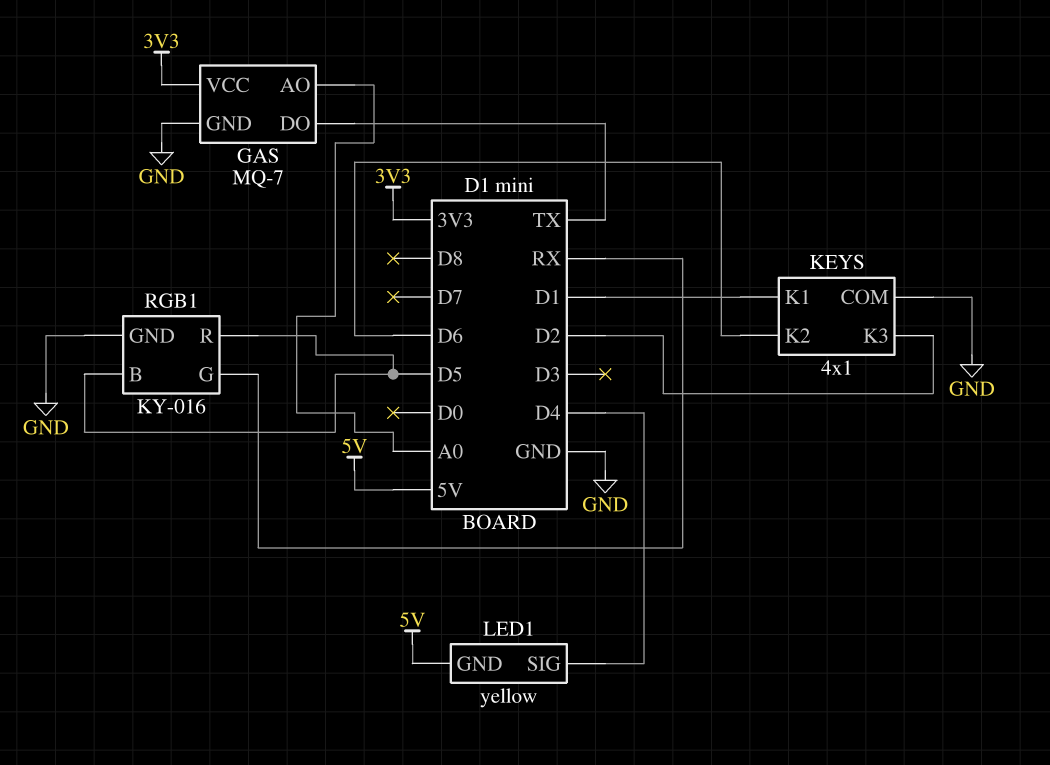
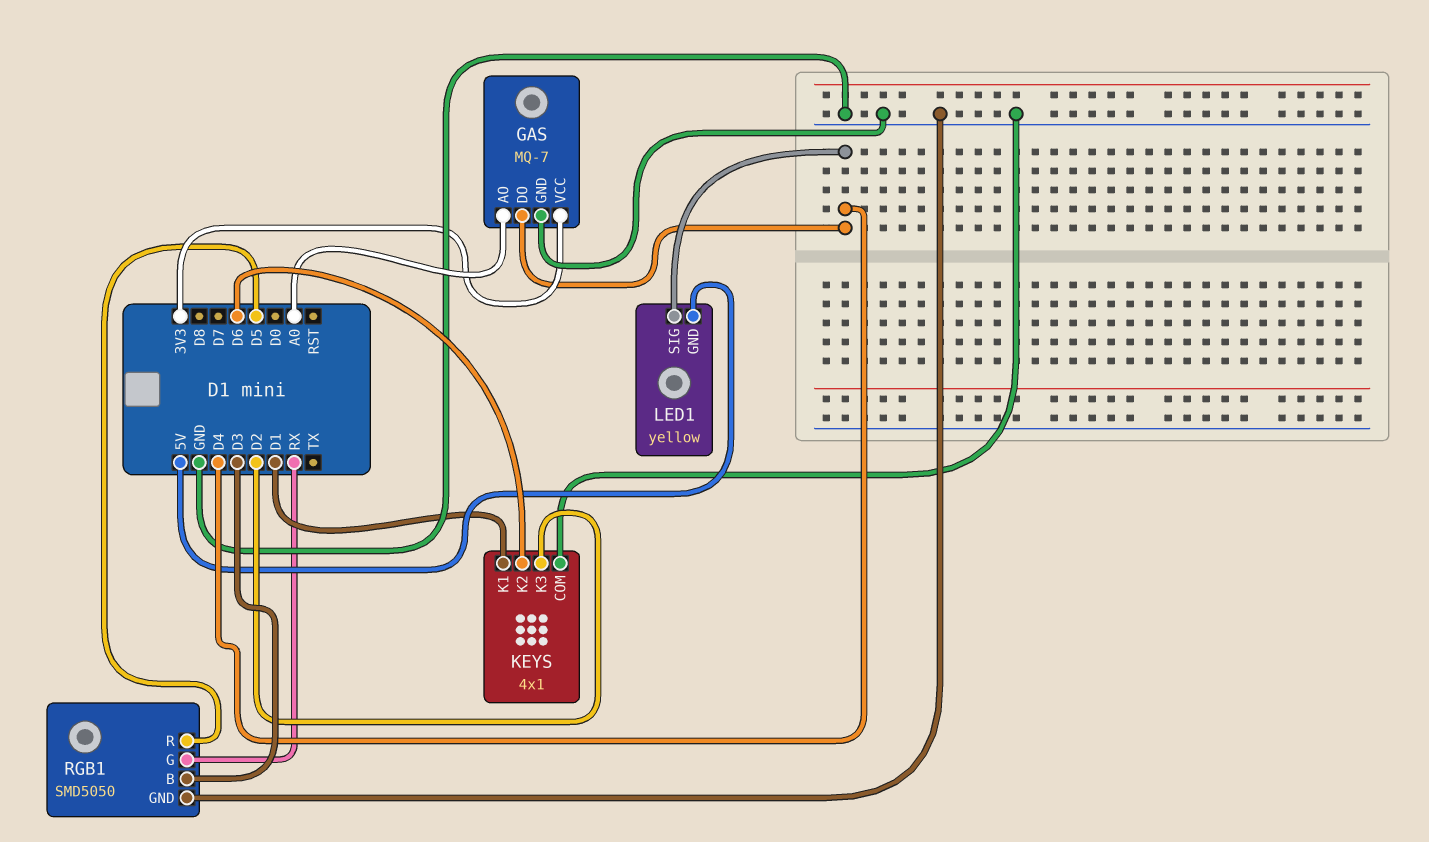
GAS pin DO: TX -> D4
RGB1: KY-016 -> SMD5050
RGB1 pin B: D5 -> D3

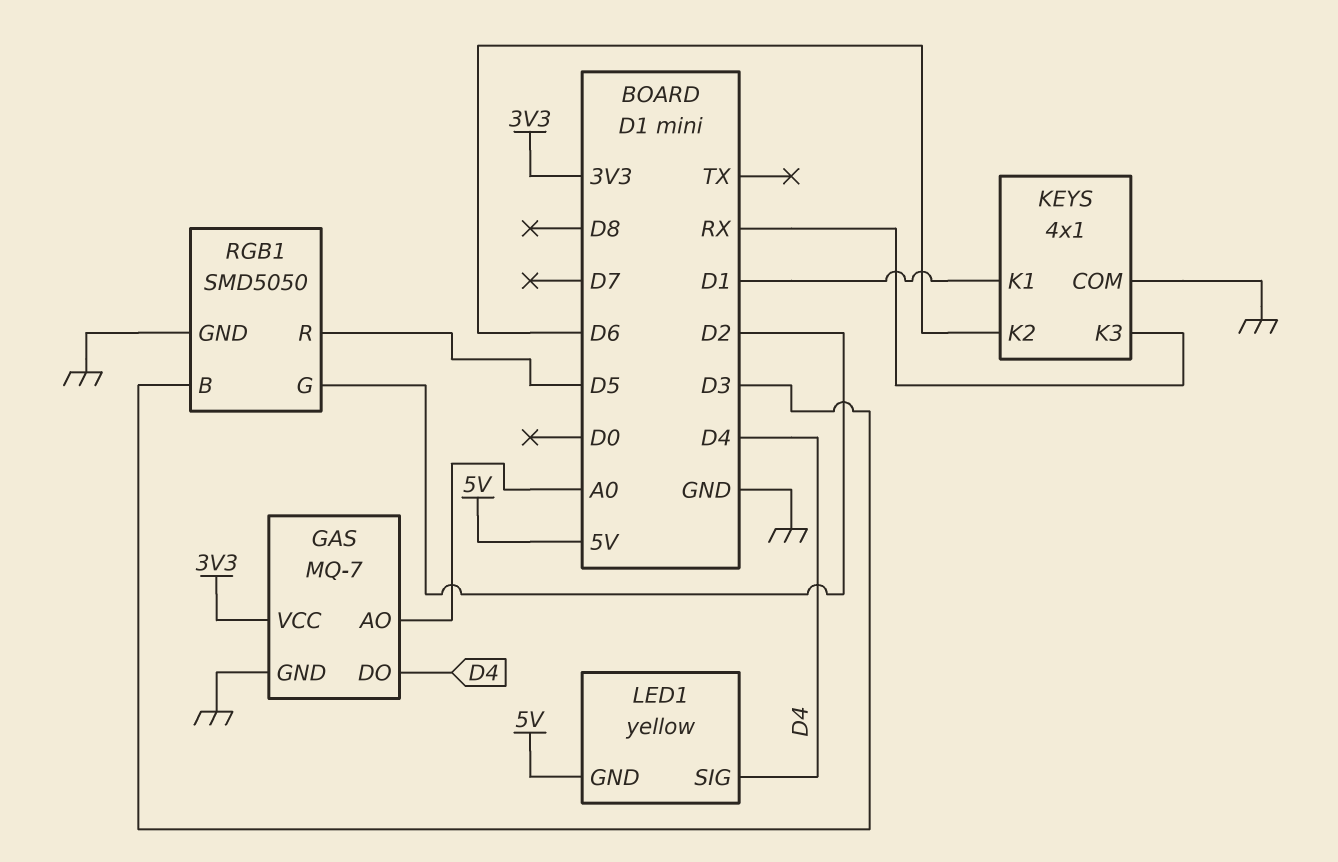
KEYS pin K3: D2 -> RX
RGB1 pin G: RX -> D2

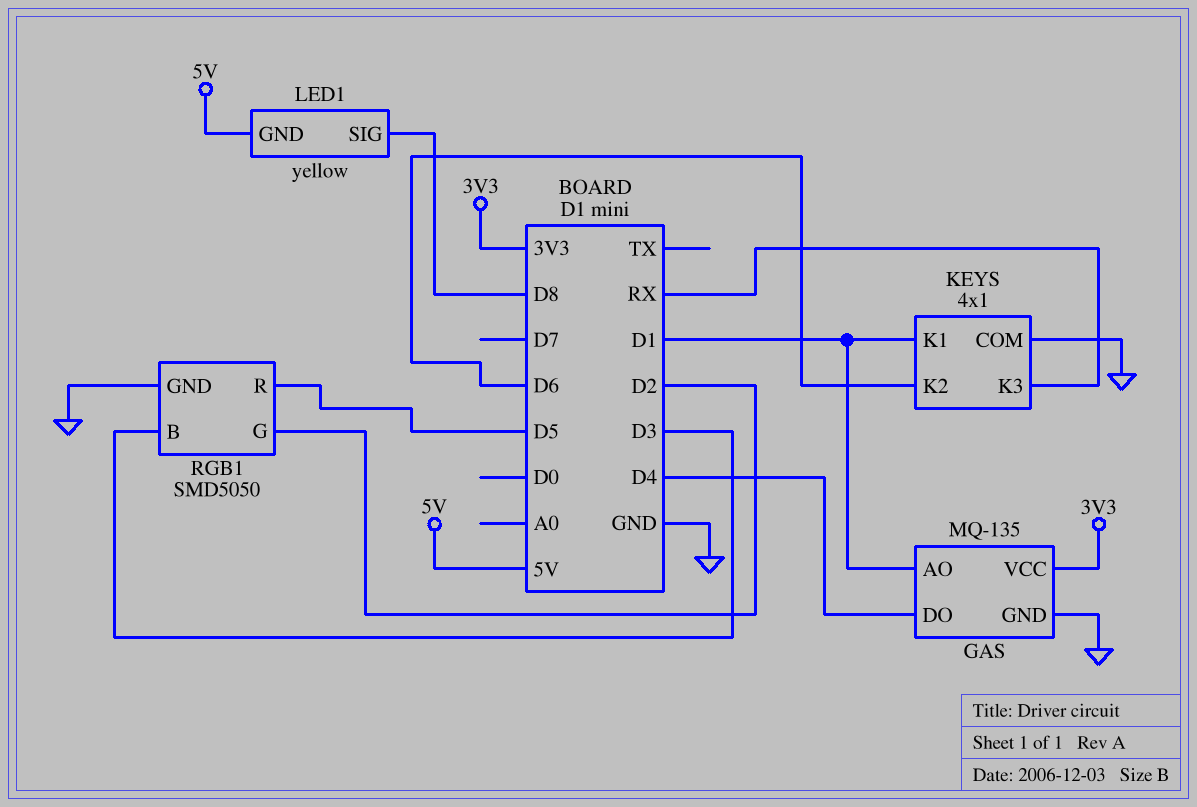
GAS: MQ-7 -> MQ-135
GAS pin AO: A0 -> D1
LED1 pin SIG: D4 -> D8

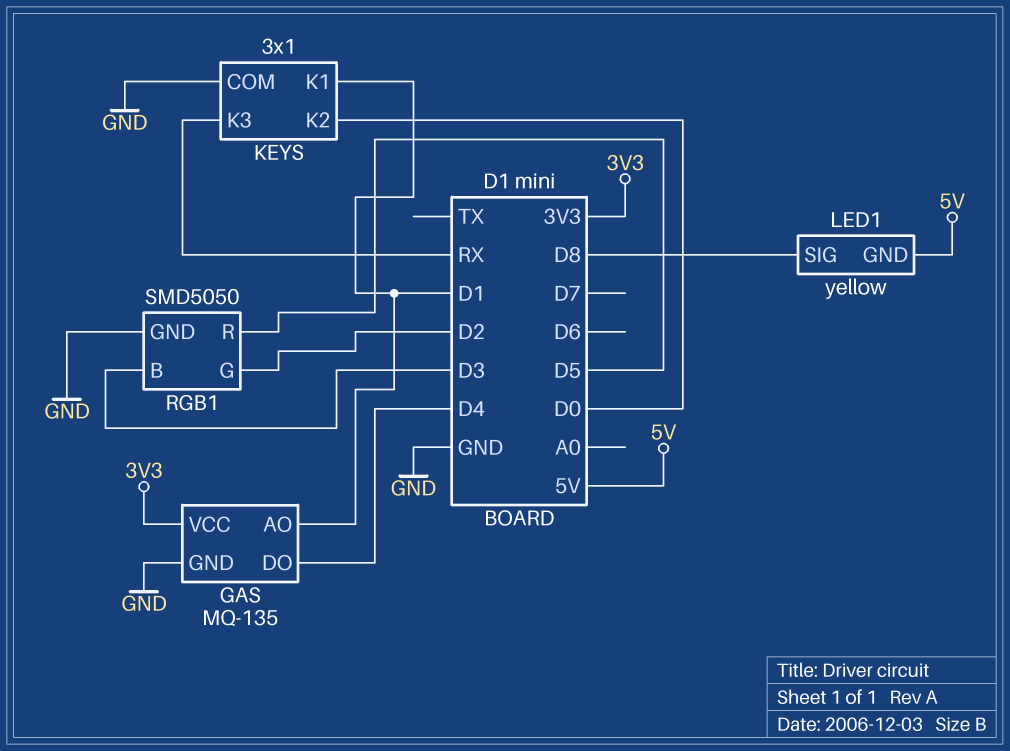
KEYS: 4x1 -> 3x1
KEYS pin K2: D6 -> D0

